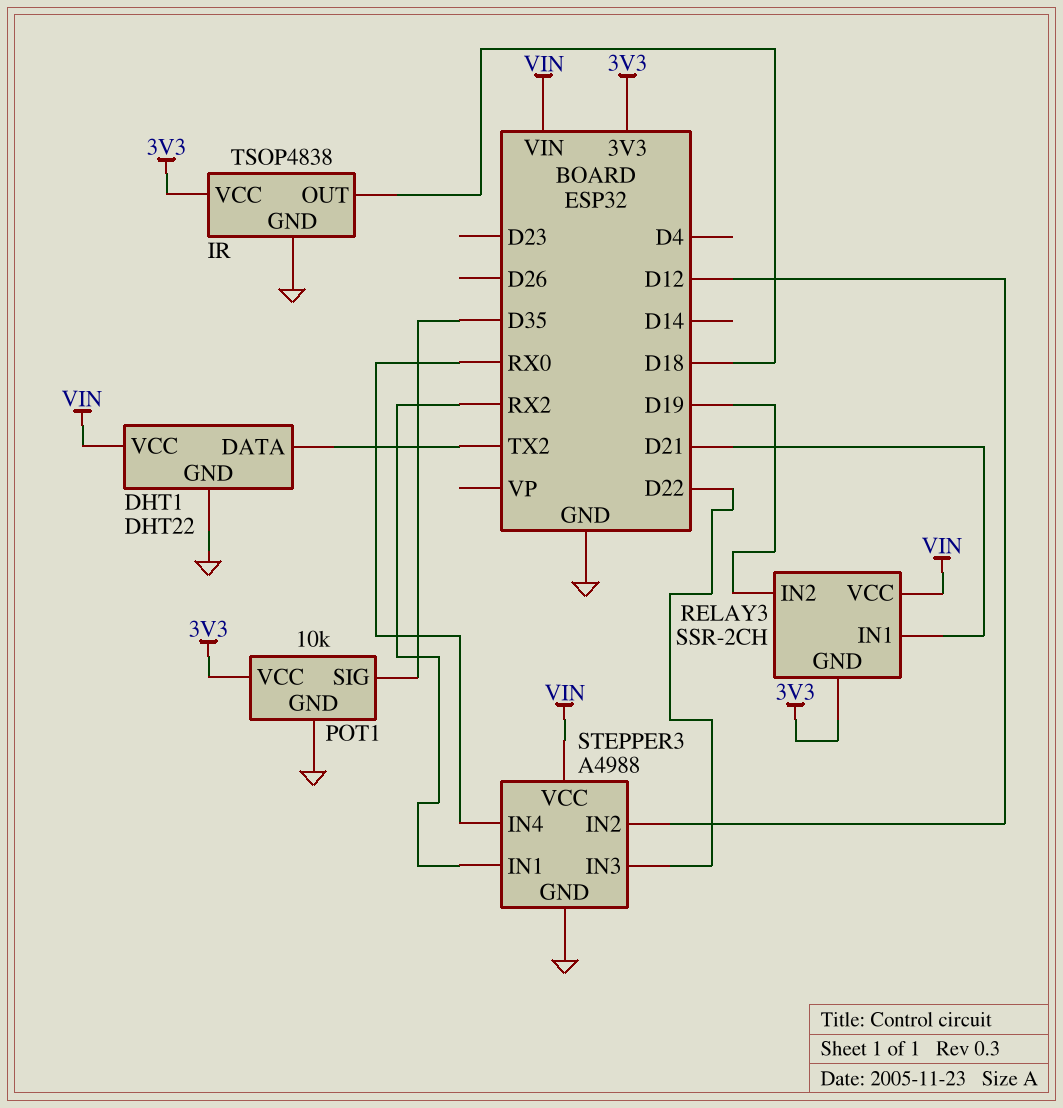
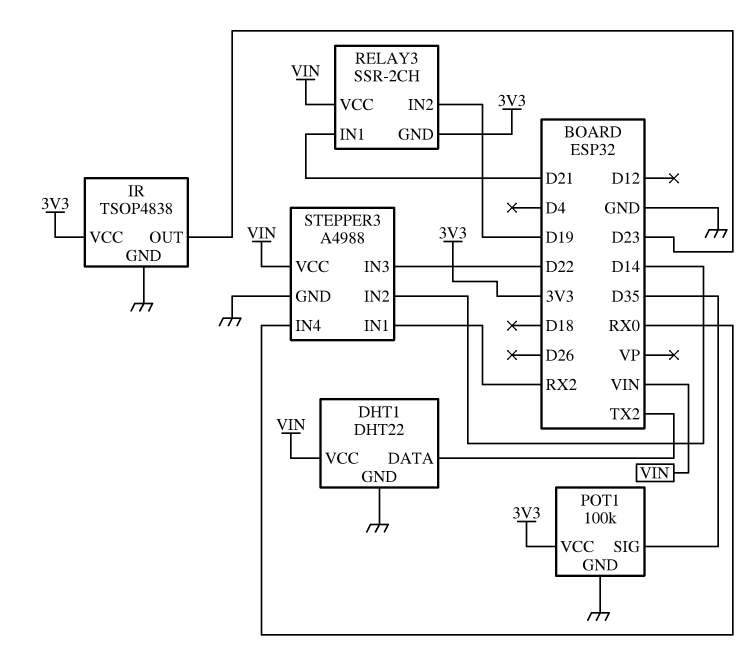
IR pin OUT: D18 -> D23
POT1: 10k -> 100k
STEPPER3 pin IN2: D12 -> D14

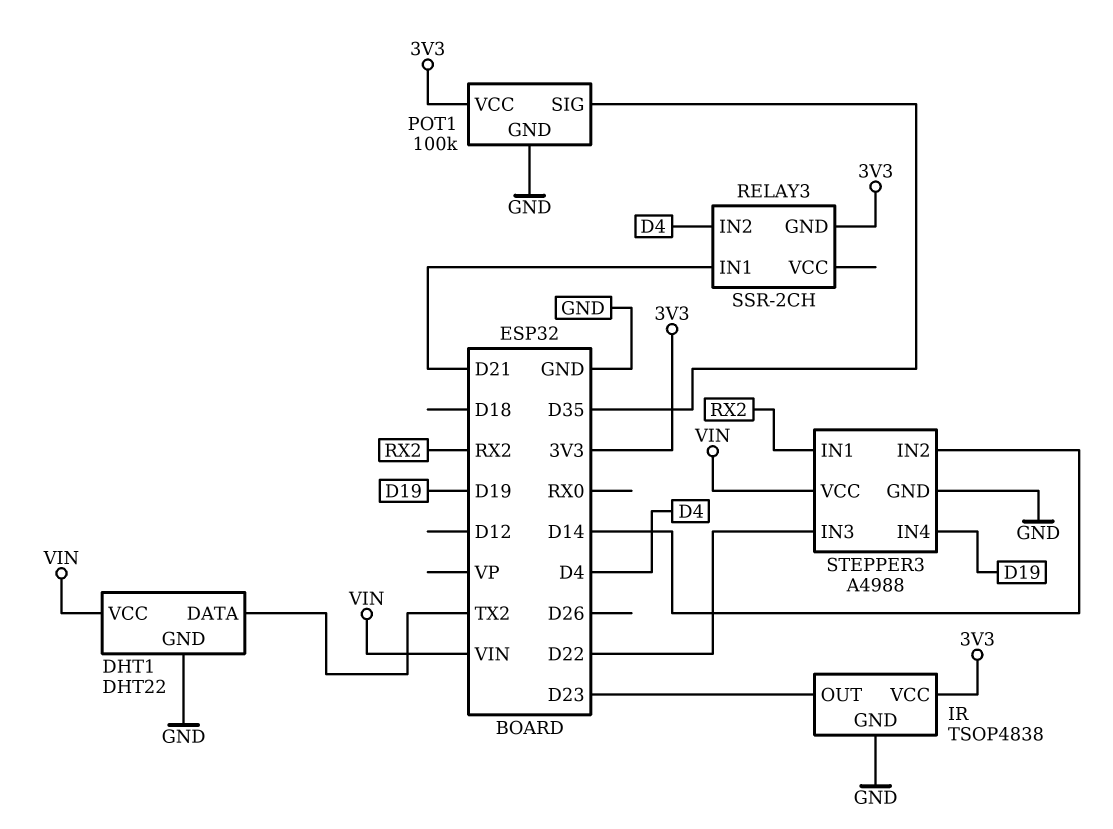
RELAY3 pin IN2: D19 -> D4
RELAY3 pin VCC: VIN -> none
STEPPER3 pin IN4: RX0 -> D19

